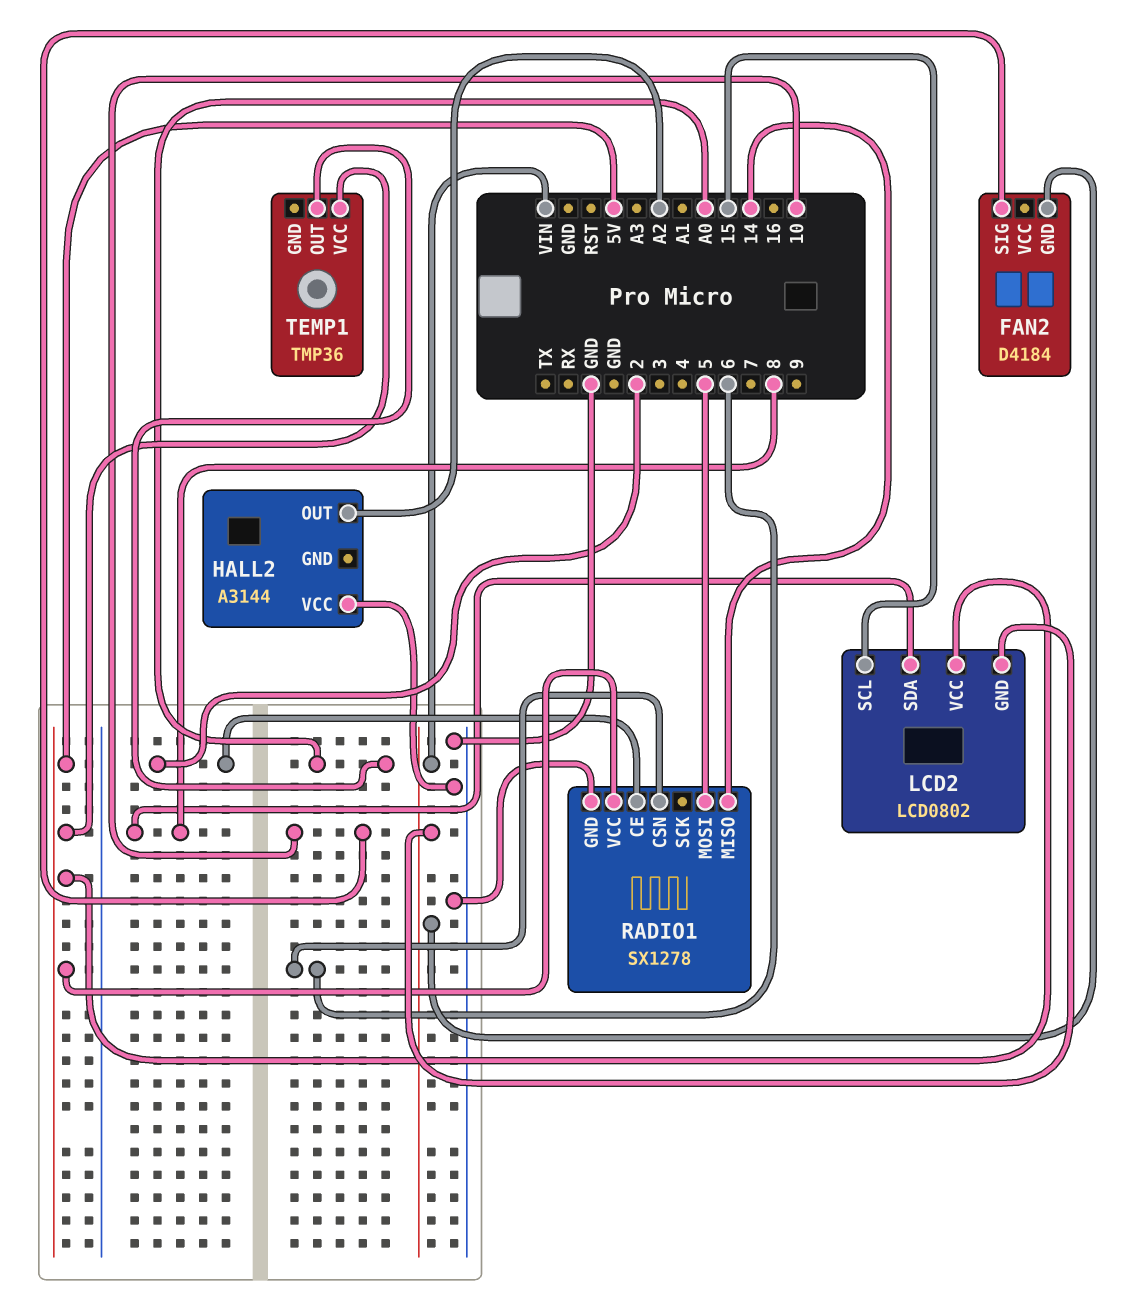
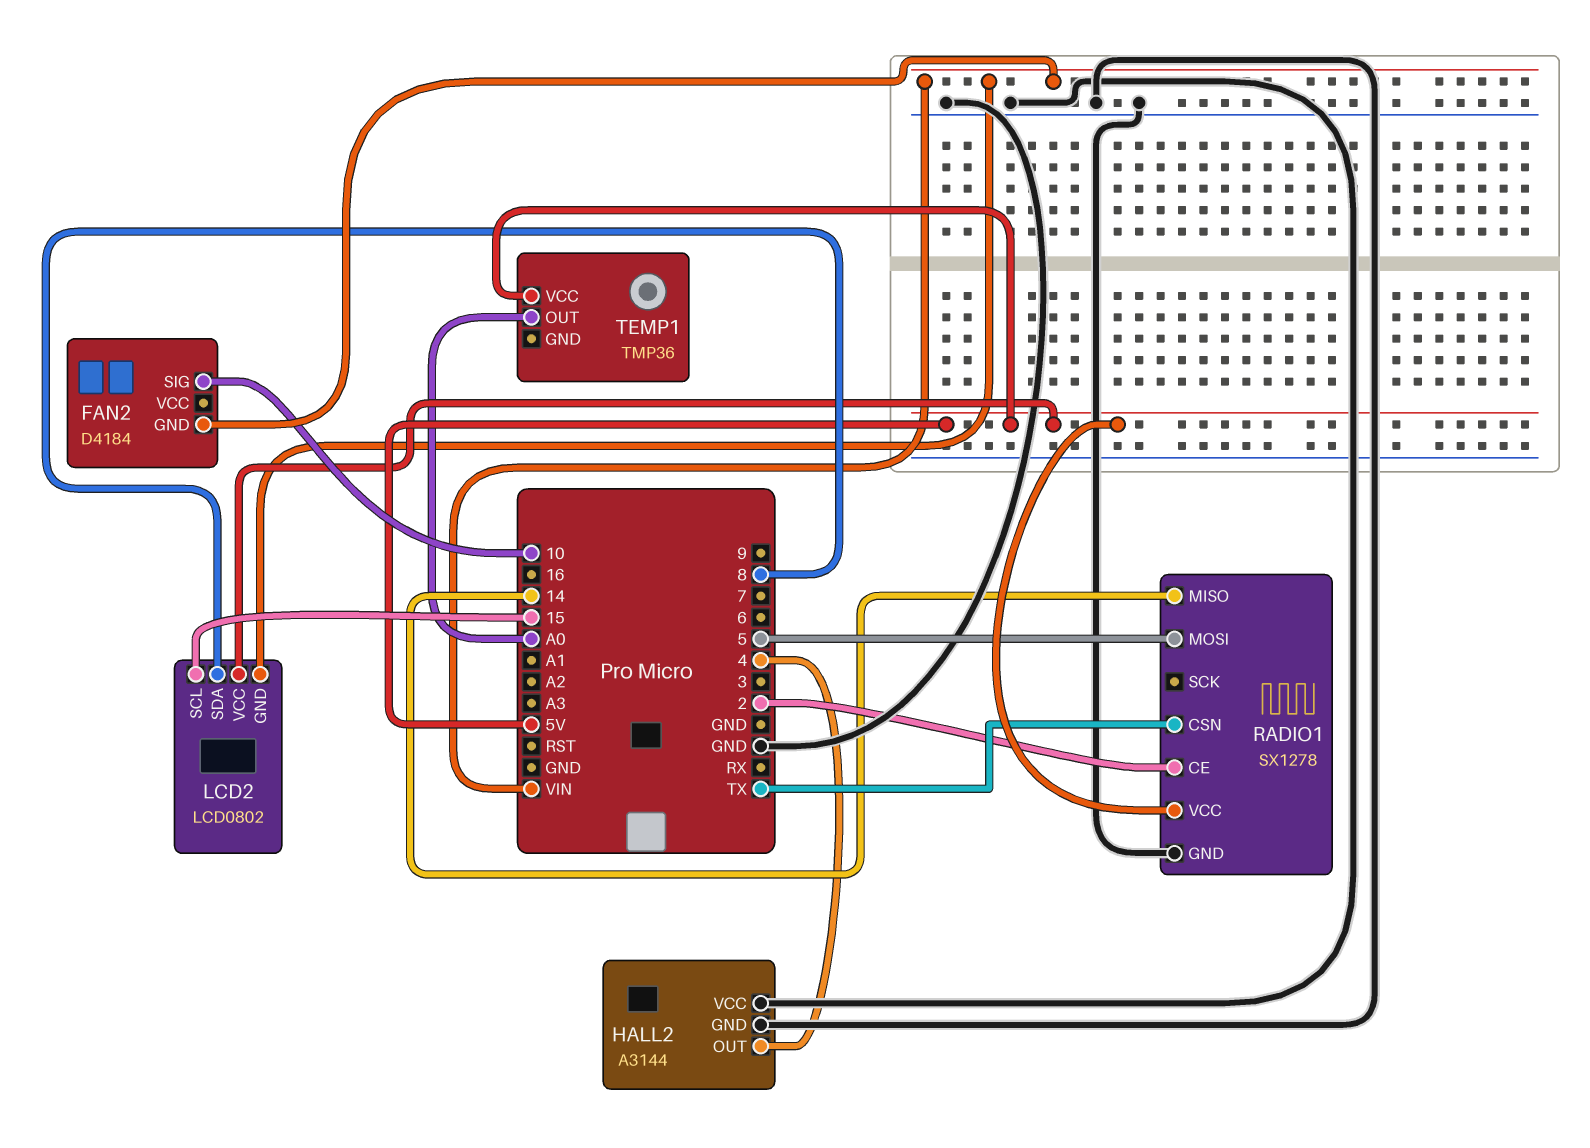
HALL2 pin GND: none -> GND
HALL2 pin OUT: A2 -> 4
RADIO1 pin CSN: 6 -> TX

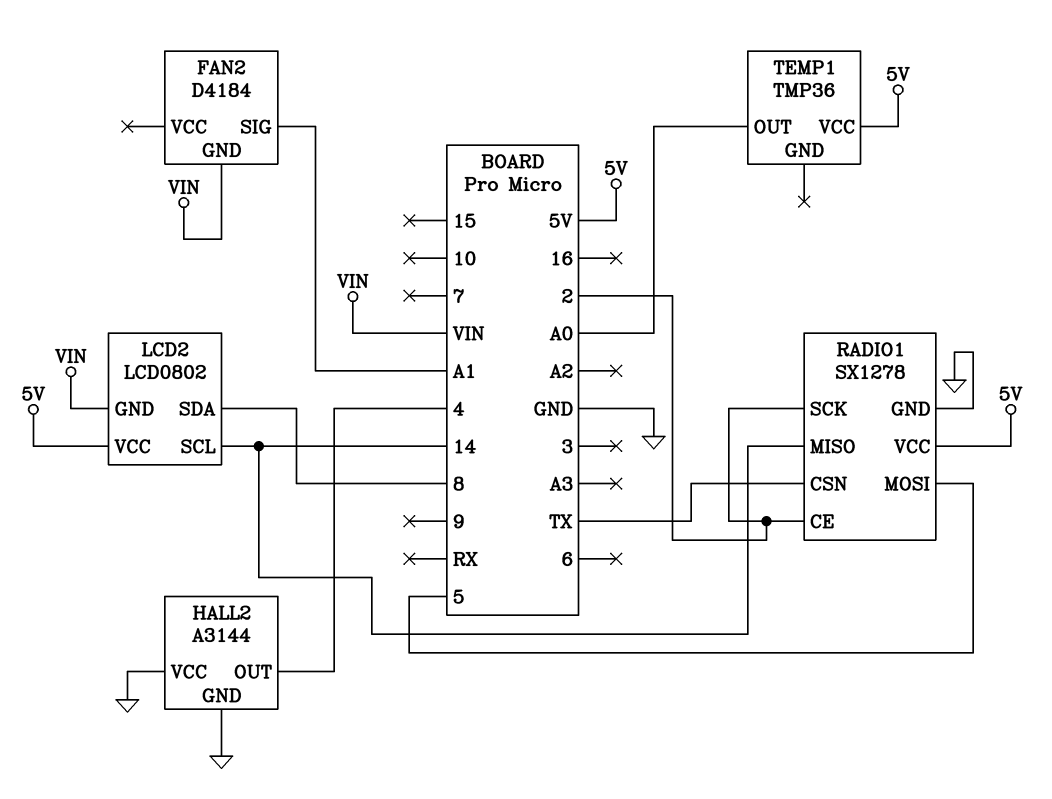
FAN2 pin SIG: 10 -> A1
LCD2 pin SCL: 15 -> 14
RADIO1 pin SCK: none -> 2

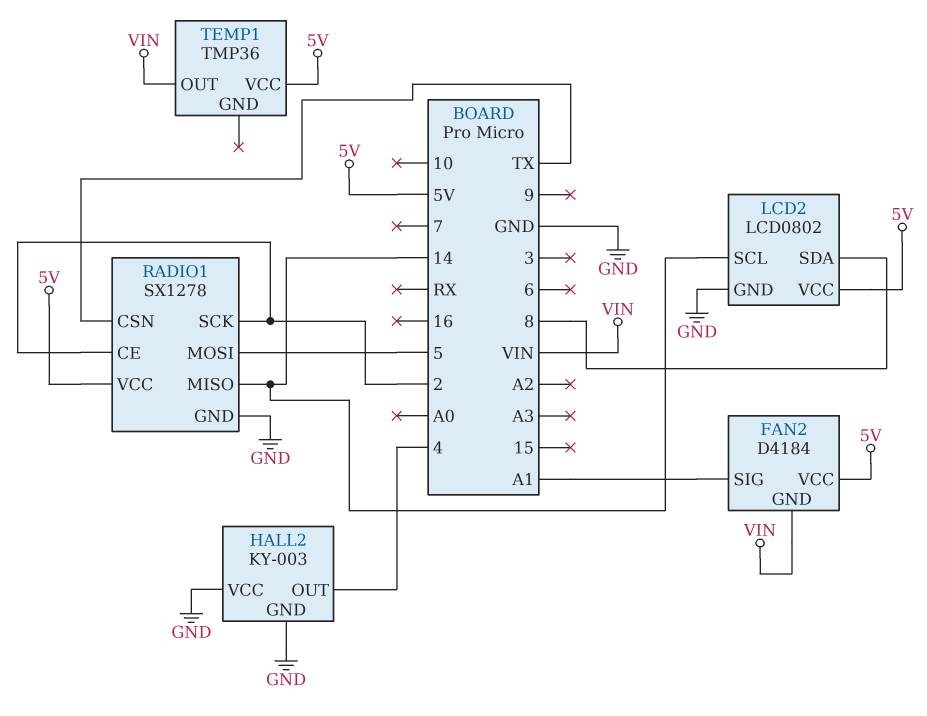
FAN2 pin VCC: none -> 5V
HALL2: A3144 -> KY-003
LCD2 pin GND: VIN -> GND
TEMP1 pin OUT: A0 -> VIN

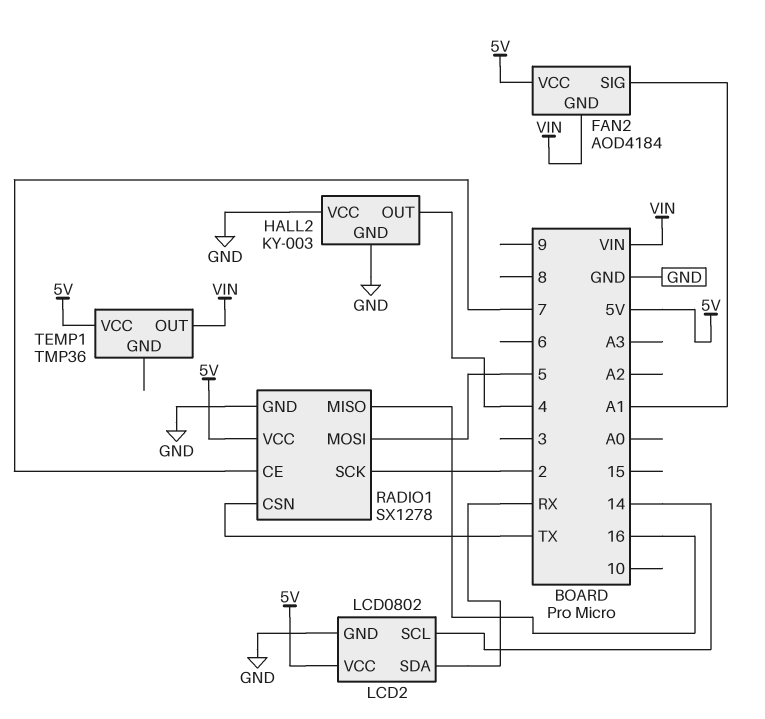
FAN2: D4184 -> AOD4184
LCD2 pin SDA: 8 -> RX
RADIO1 pin CE: 2 -> 7
RADIO1 pin MISO: 14 -> 16

